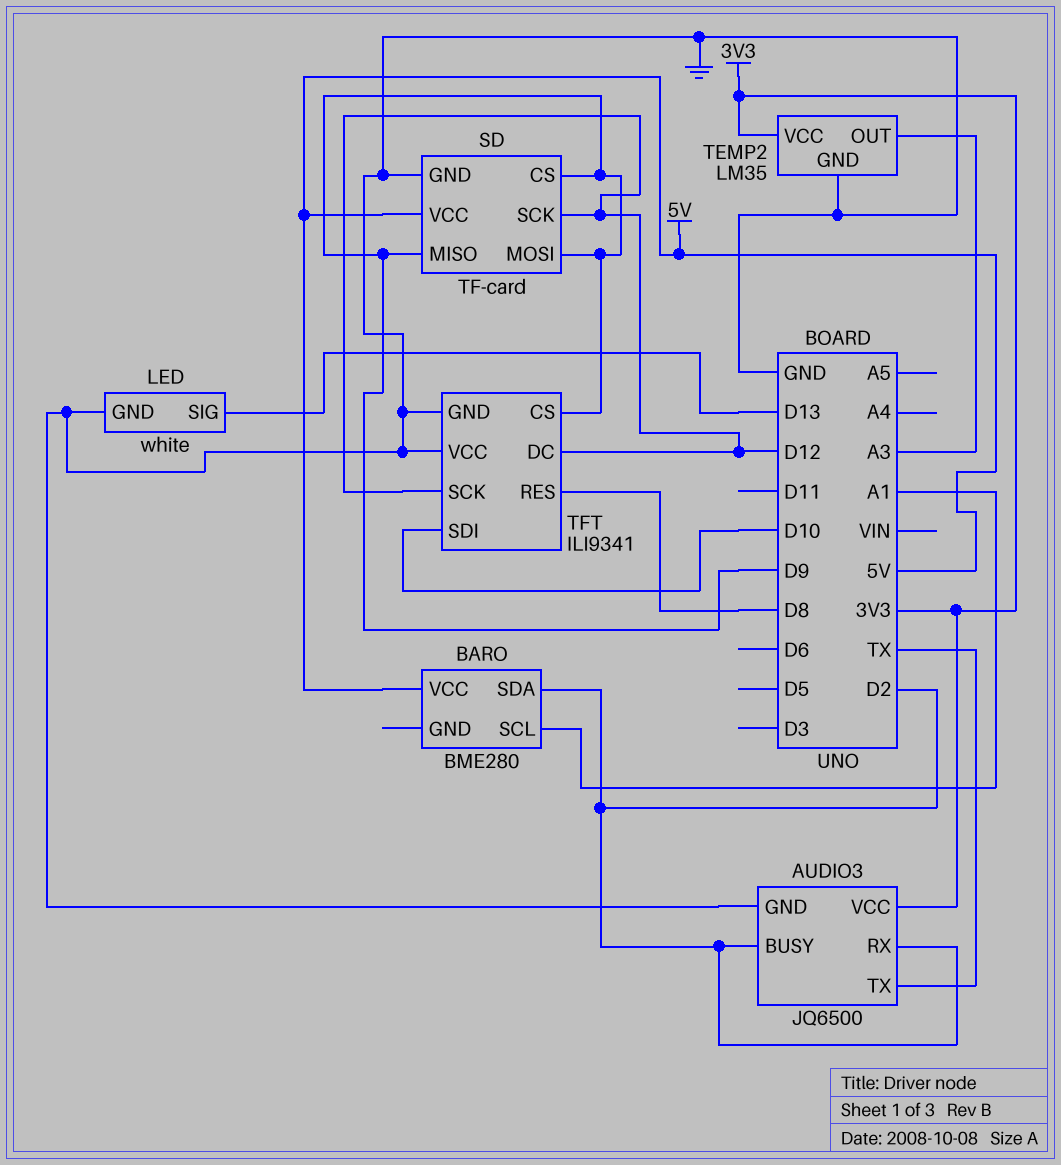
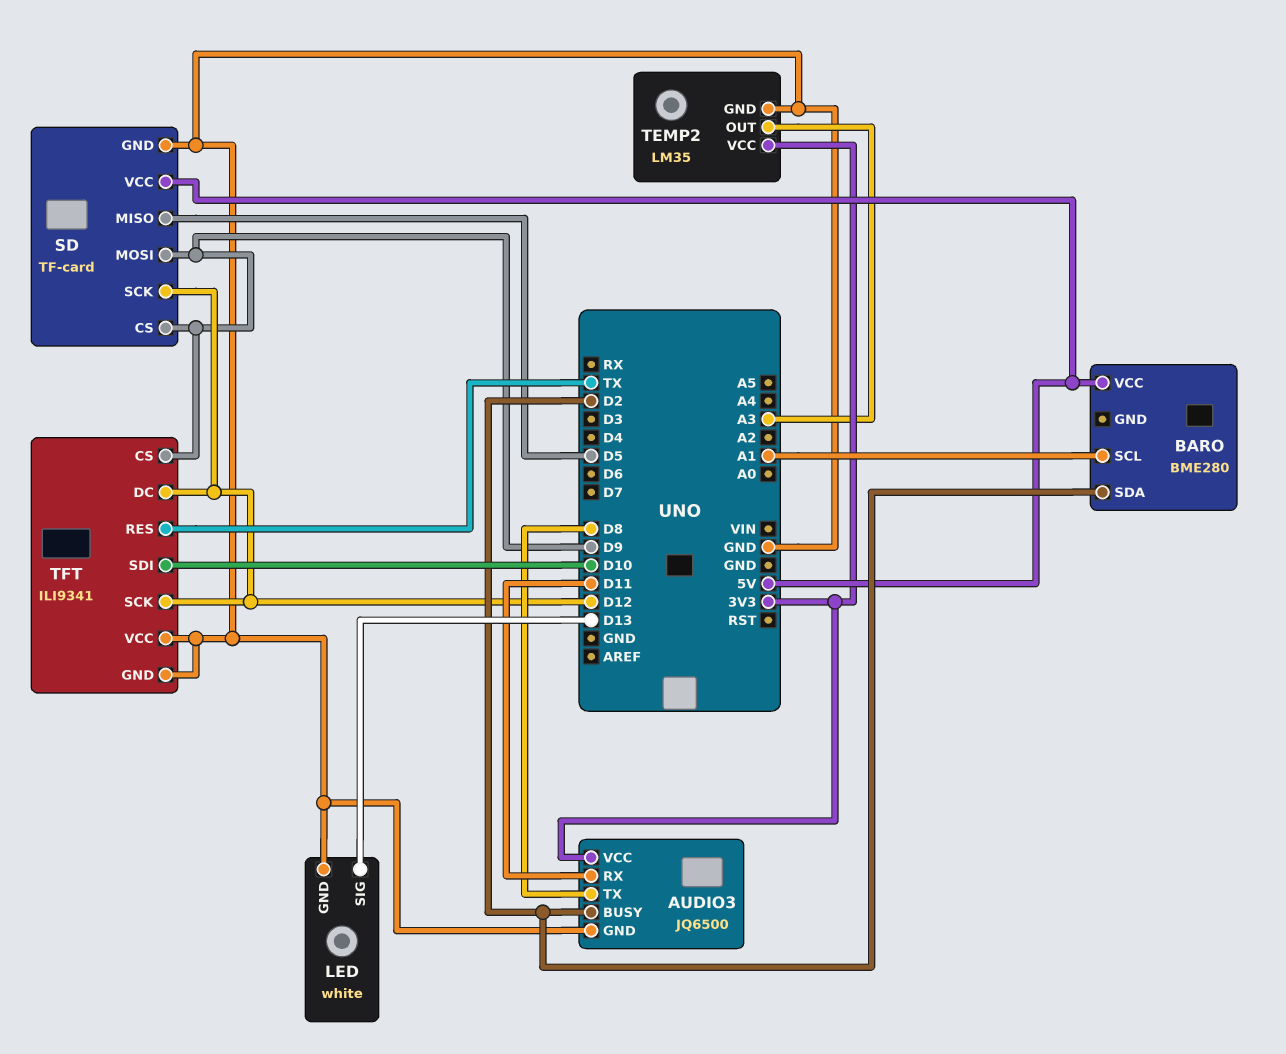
AUDIO3 pin RX: D2 -> D11
AUDIO3 pin TX: TX -> D8
SD pin MISO: D9 -> D5
TFT pin RES: D8 -> TX

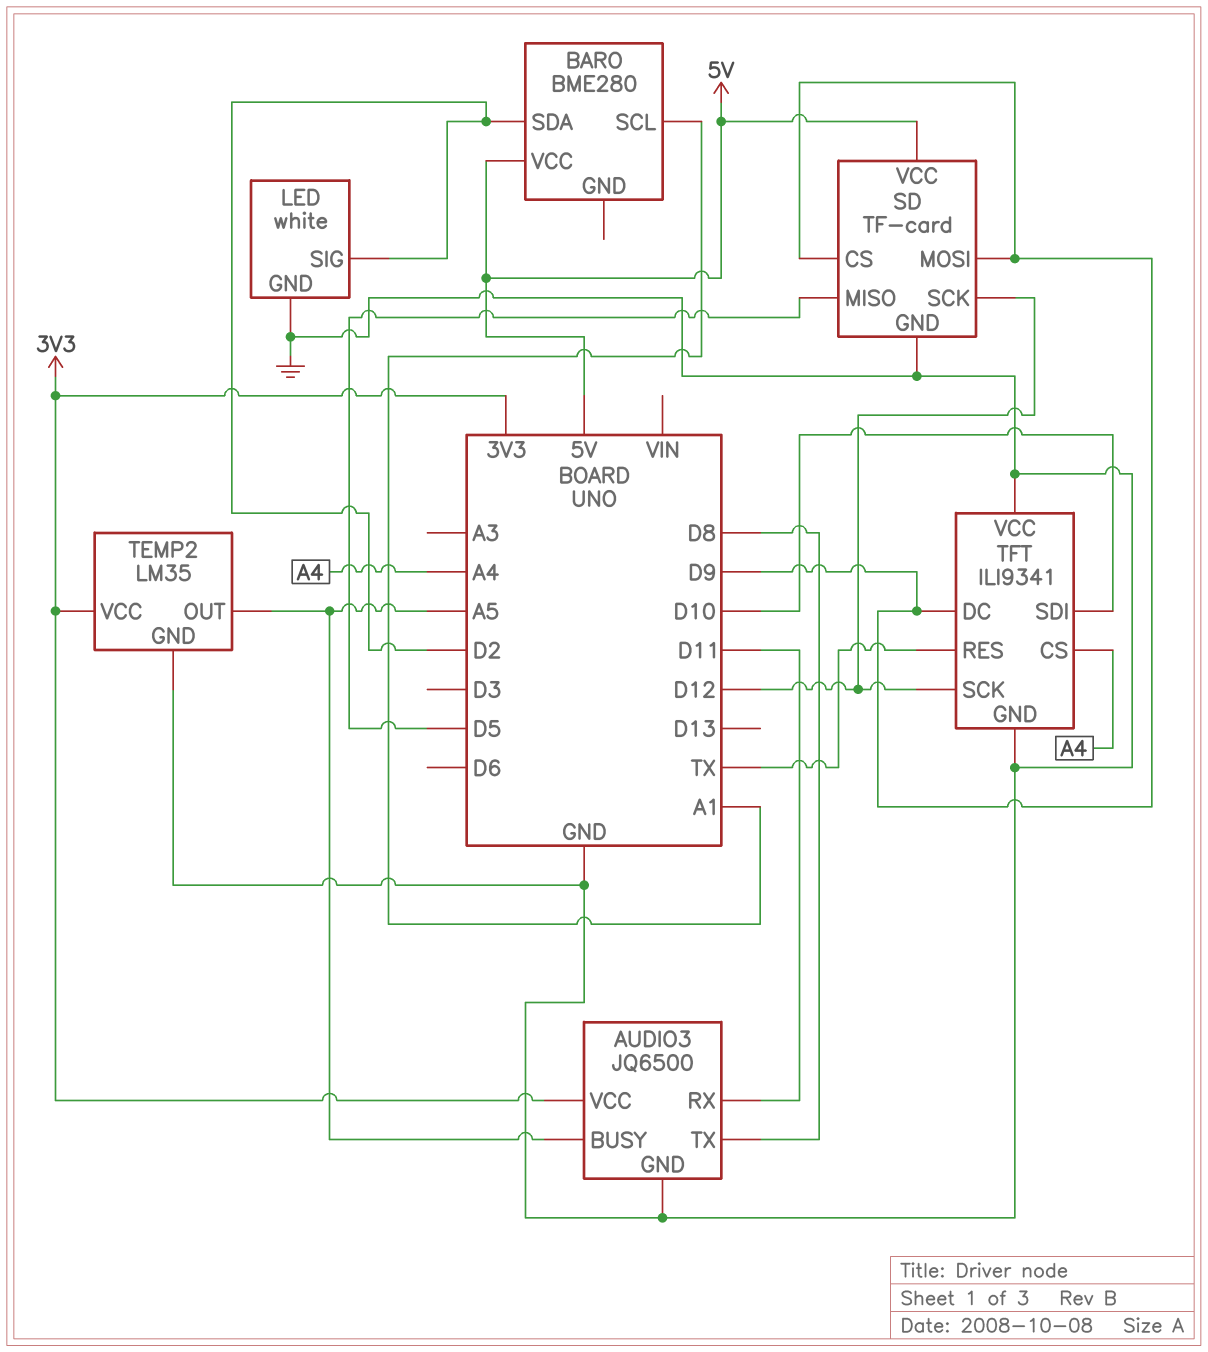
AUDIO3 pin BUSY: D2 -> A5
LED pin SIG: D13 -> D2
TEMP2 pin OUT: A3 -> A5
TFT pin CS: D9 -> A4
TFT pin DC: D12 -> D9

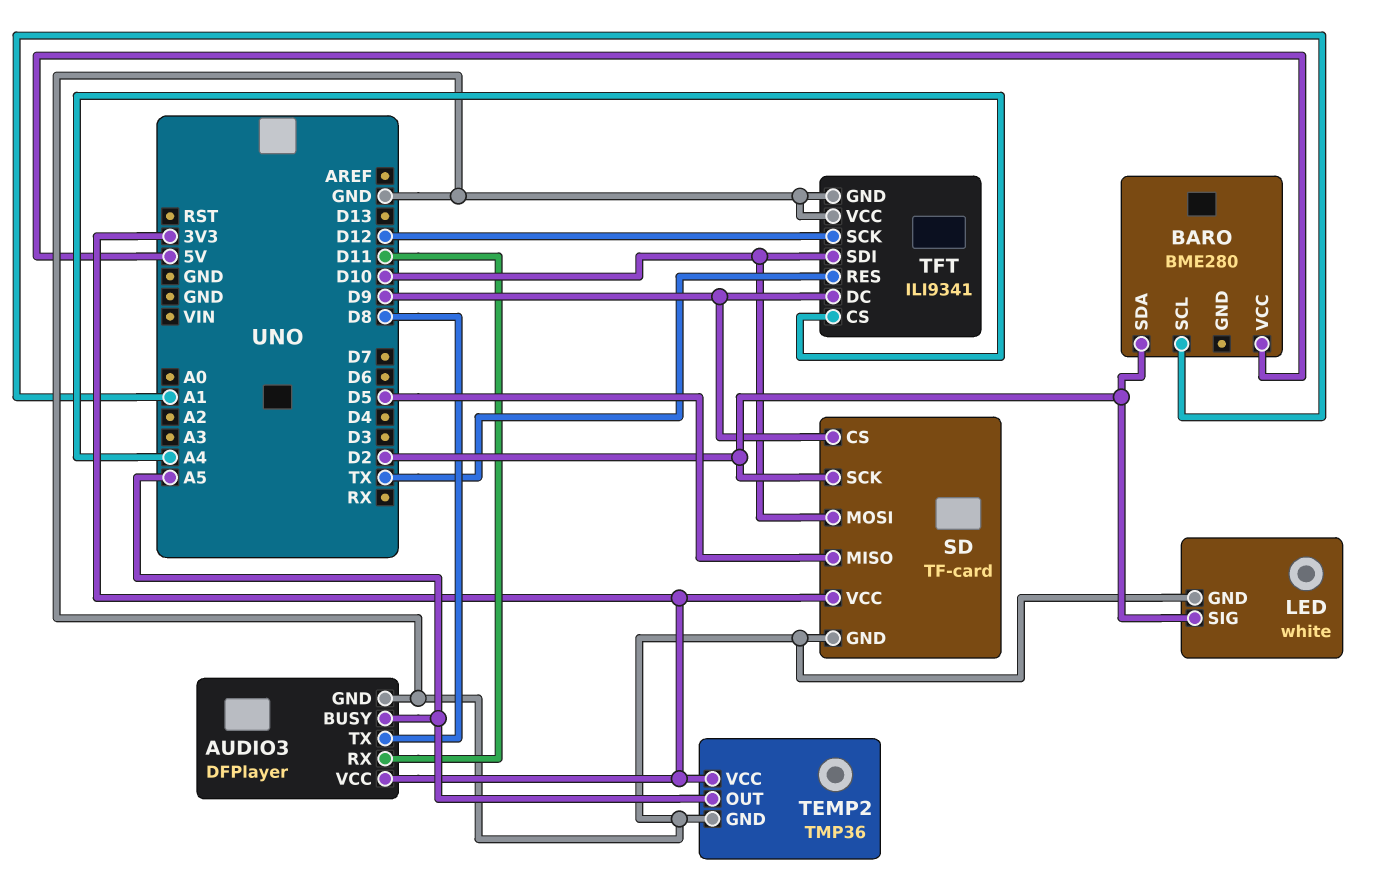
AUDIO3: JQ6500 -> DFPlayer
SD pin MOSI: D9 -> D10
SD pin SCK: D12 -> D2
SD pin VCC: 5V -> 3V3
TEMP2: LM35 -> TMP36

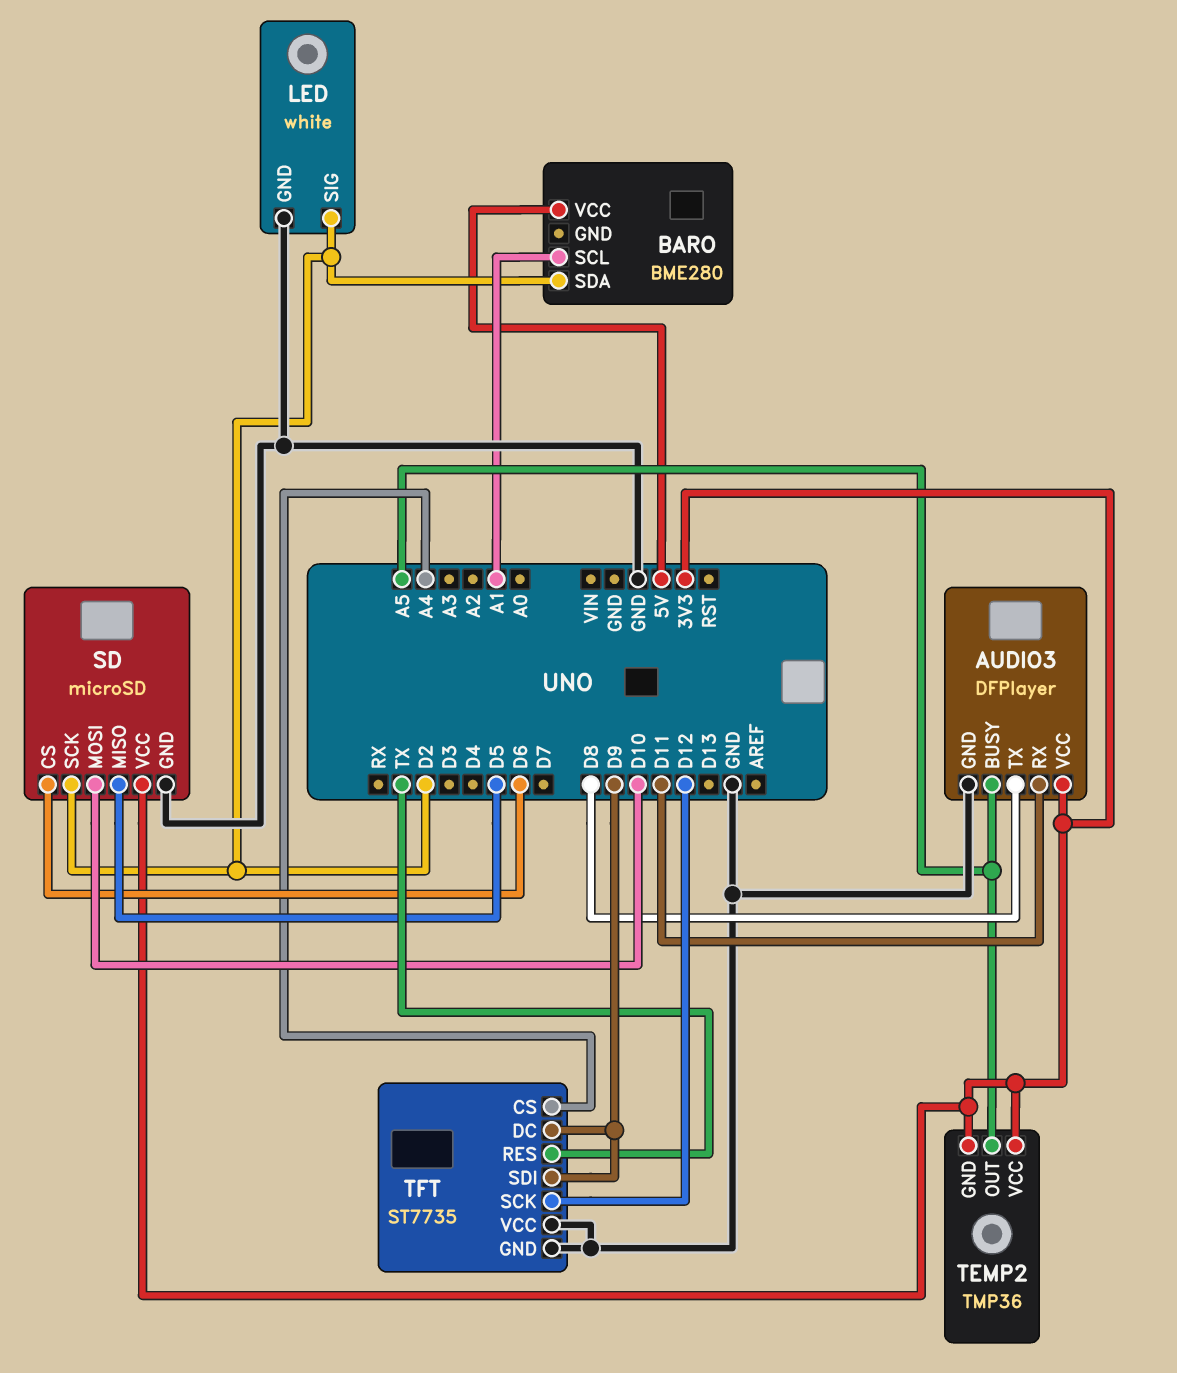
SD: TF-card -> microSD
SD pin CS: D9 -> D6
TEMP2 pin GND: GND -> 3V3
TFT: ILI9341 -> ST7735
TFT pin SDI: D10 -> D9

